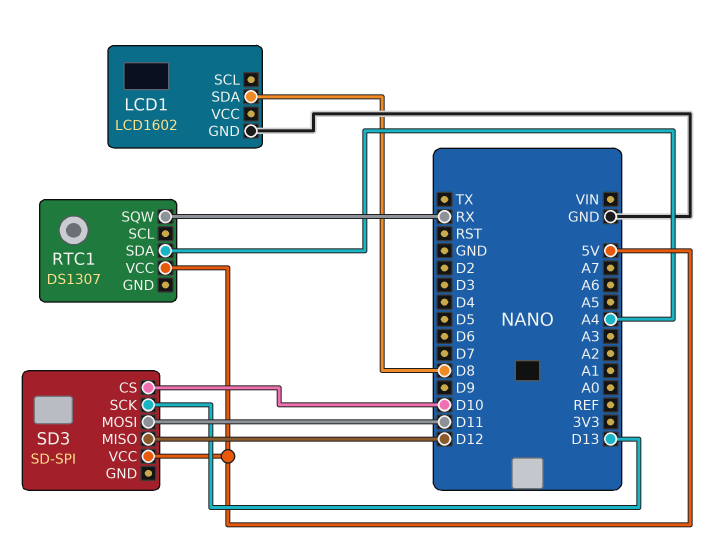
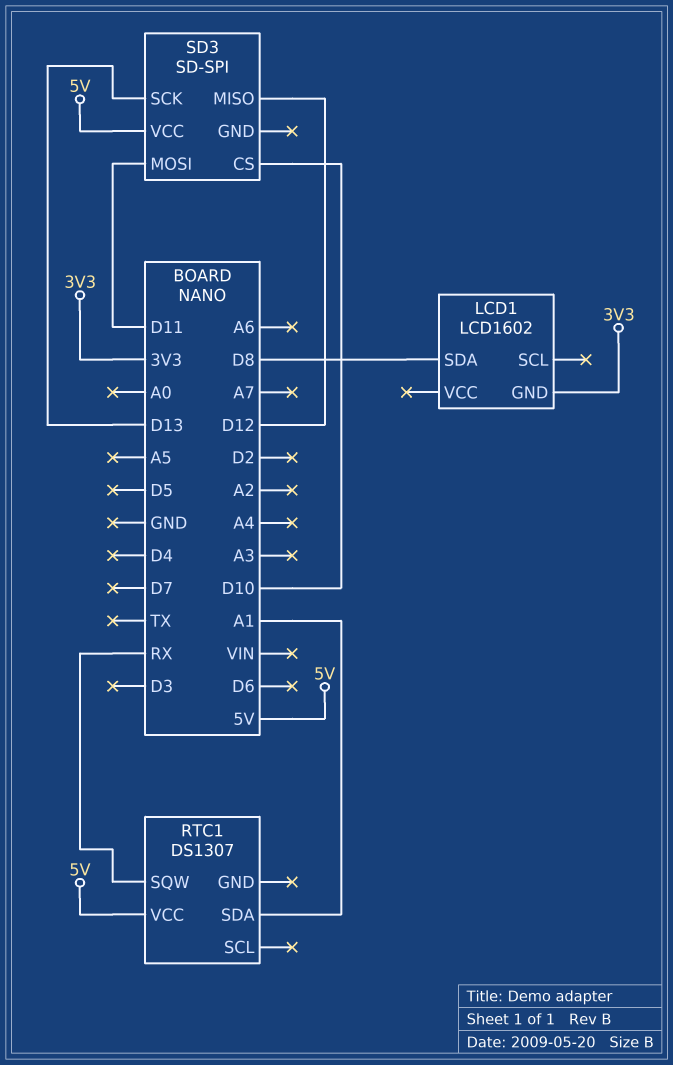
LCD1 pin GND: GND -> 3V3
RTC1 pin SDA: A4 -> A1

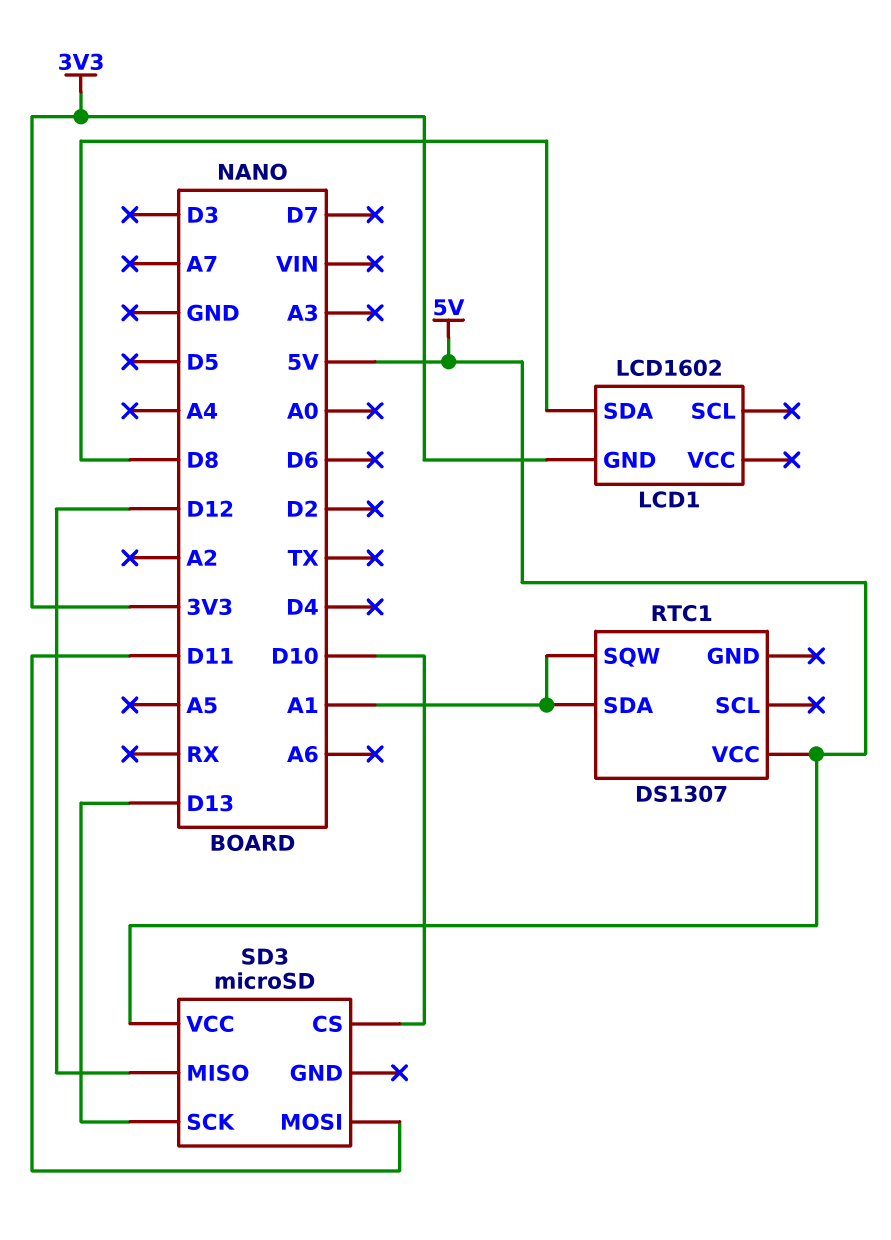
RTC1 pin SQW: RX -> A1
SD3: SD-SPI -> microSD

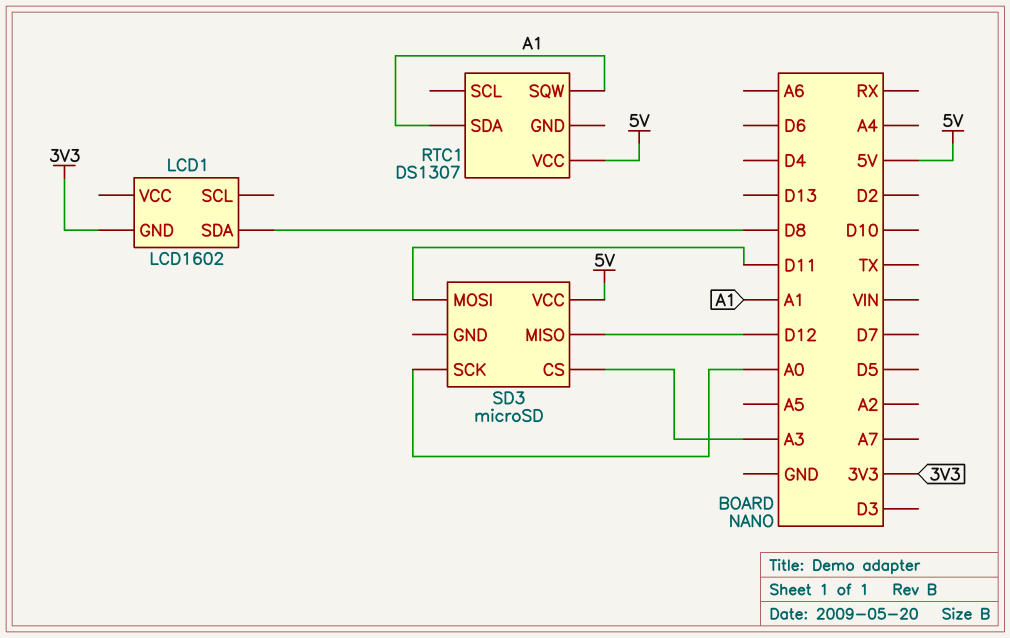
SD3 pin CS: D10 -> A3
SD3 pin SCK: D13 -> A0

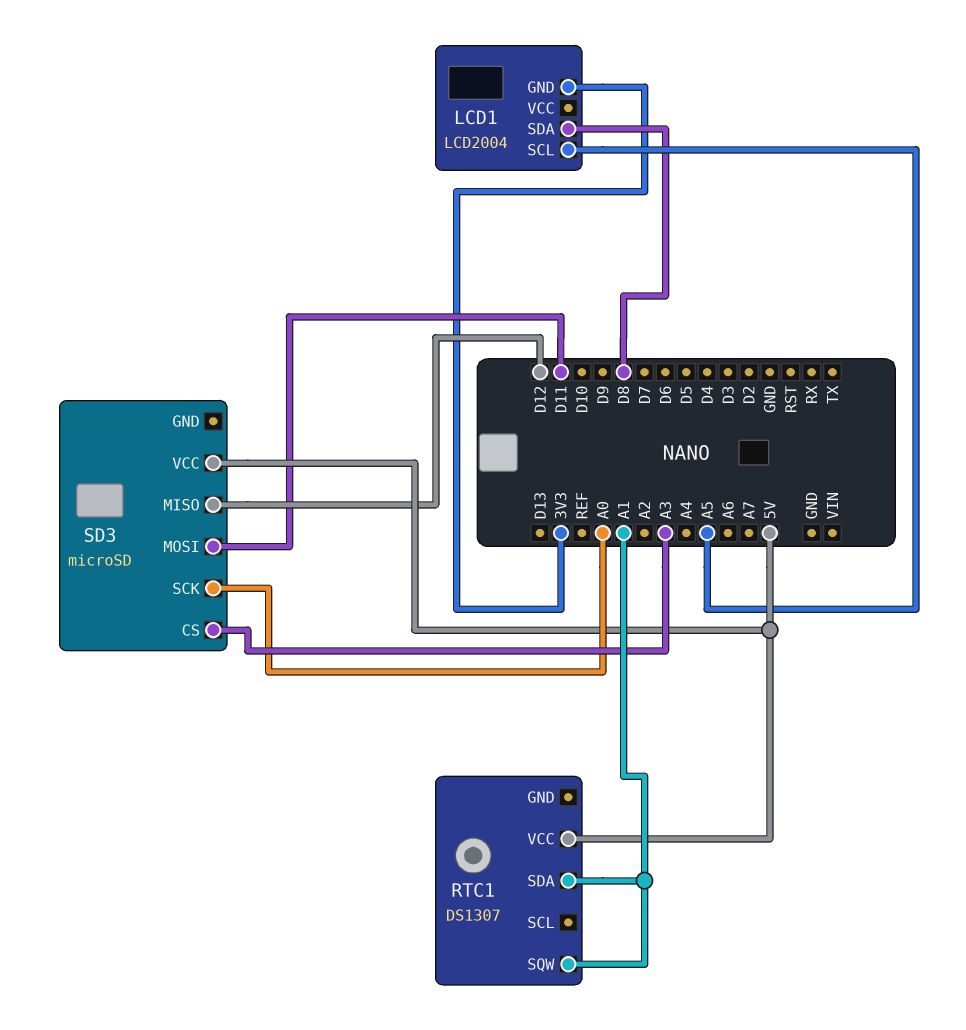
LCD1: LCD1602 -> LCD2004
LCD1 pin SCL: none -> A5

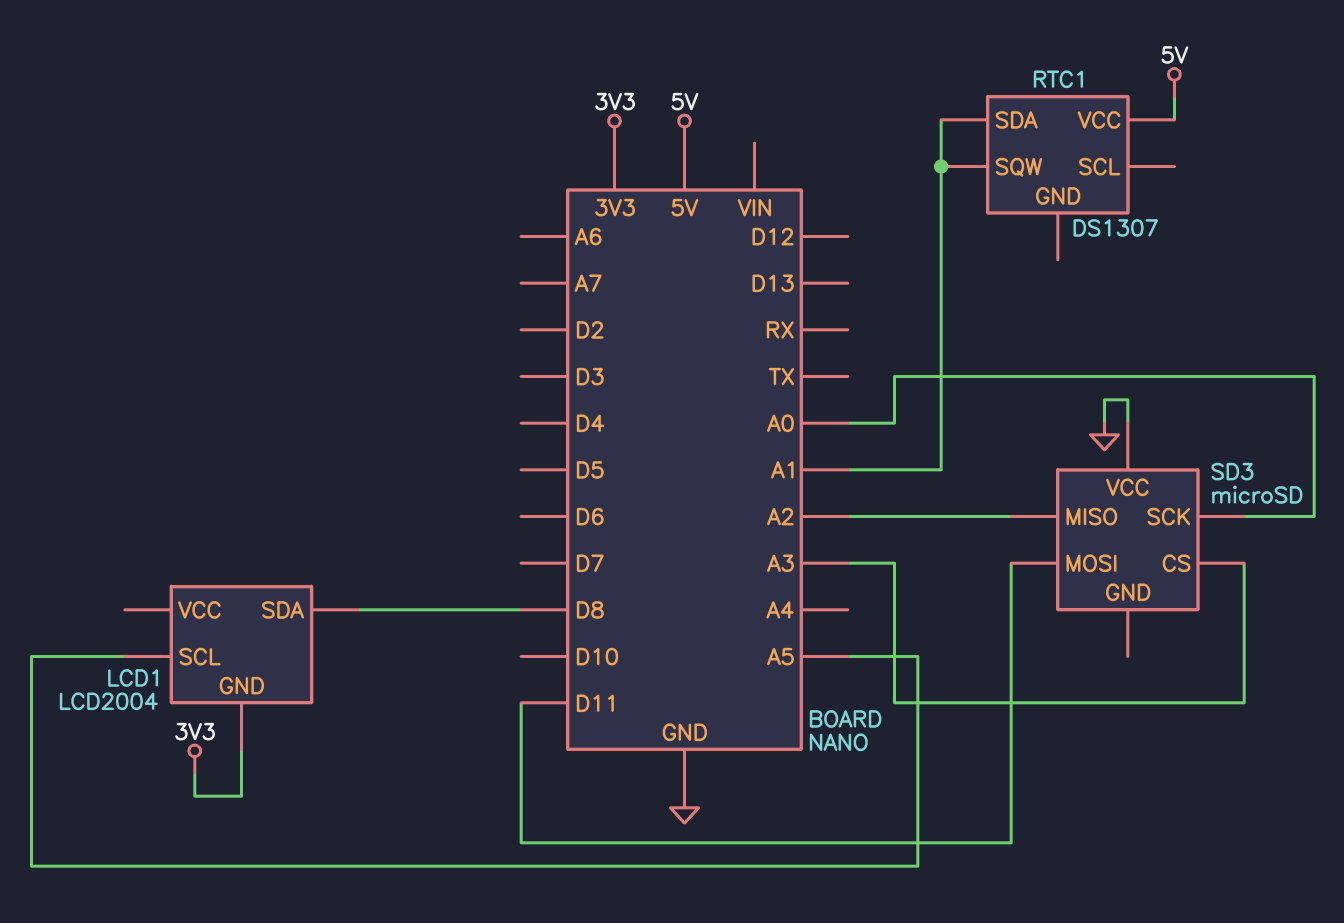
SD3 pin MISO: D12 -> A2
SD3 pin VCC: 5V -> GND

